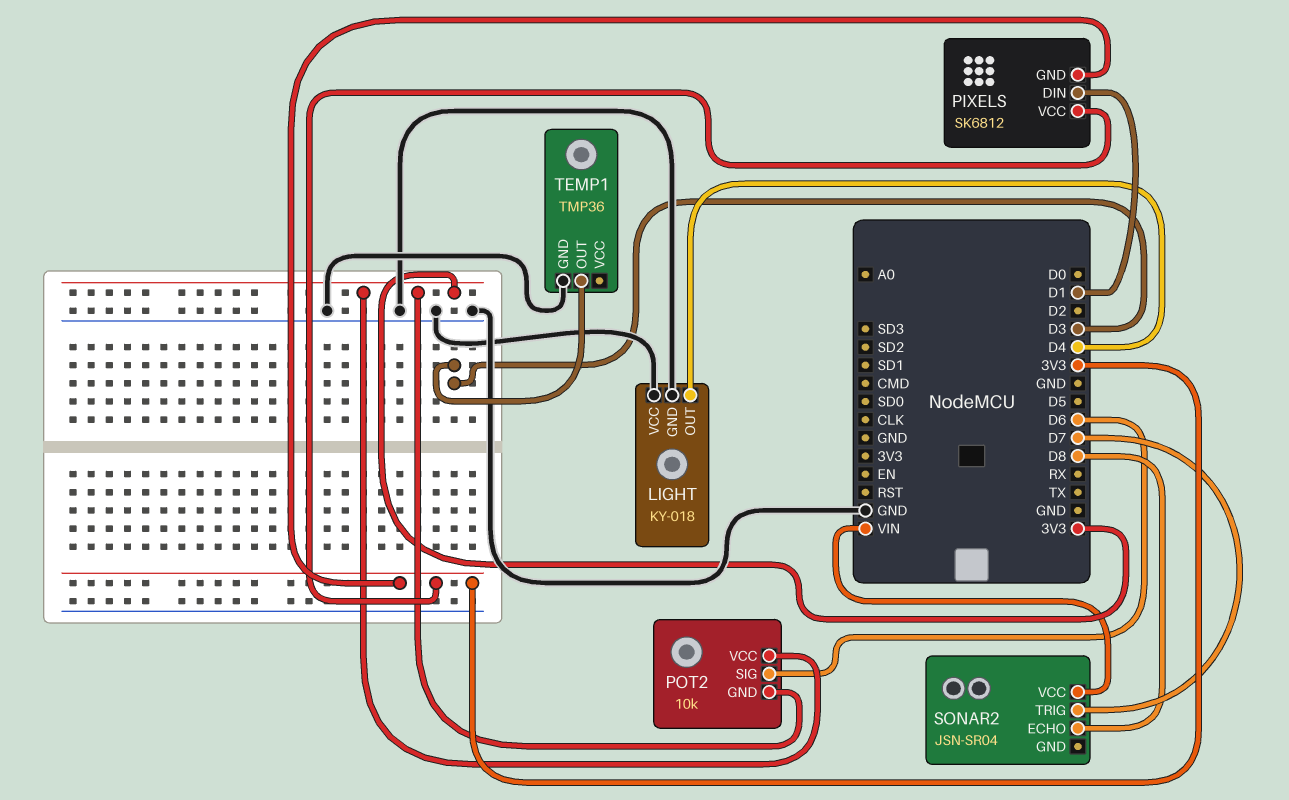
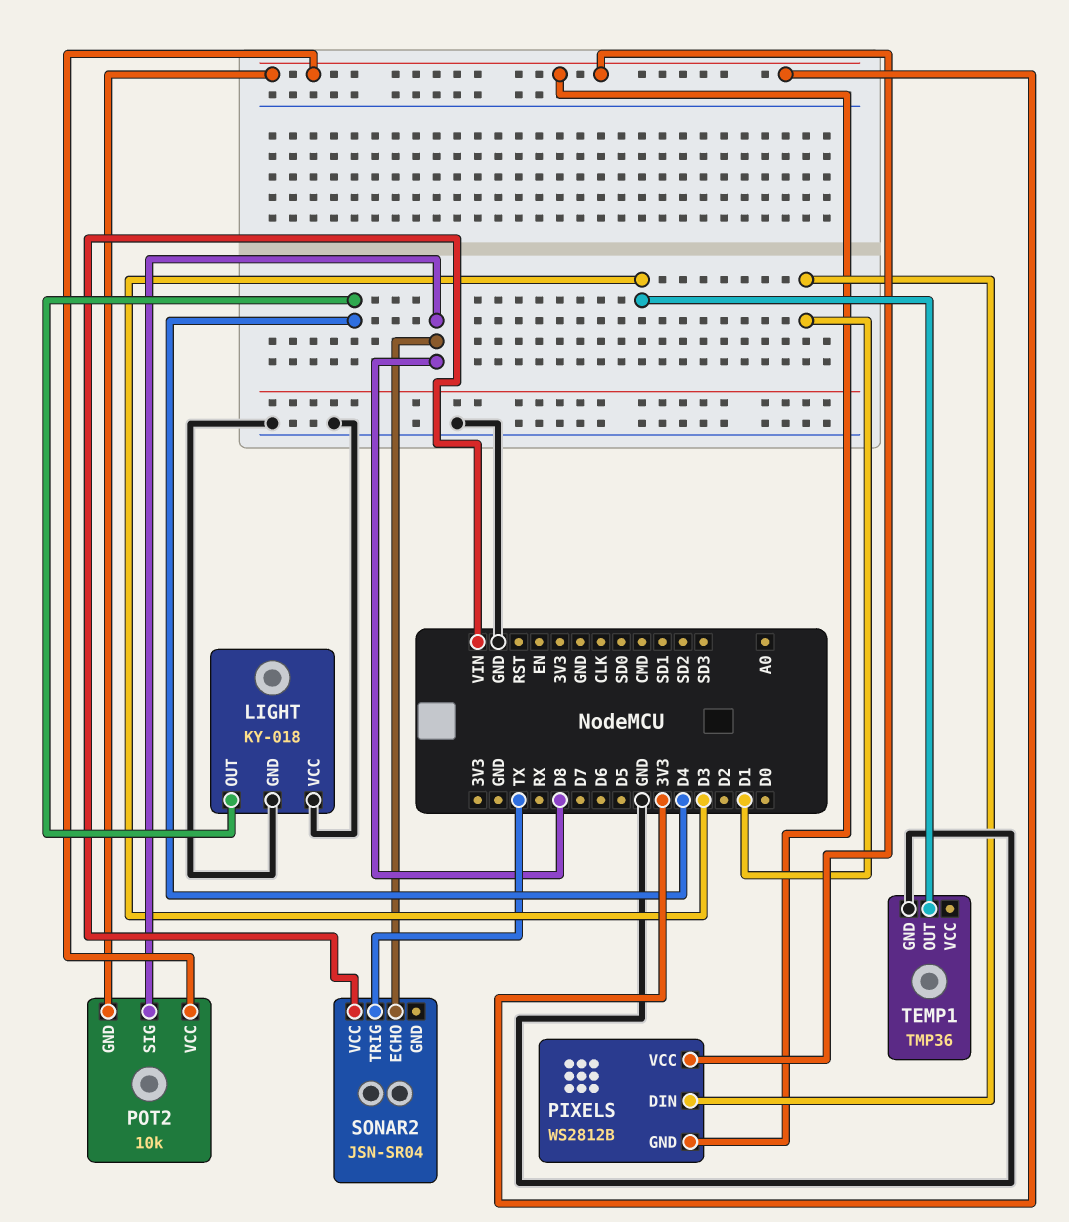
PIXELS: SK6812 -> WS2812B
POT2 pin SIG: D6 -> D8
SONAR2 pin TRIG: D7 -> TX

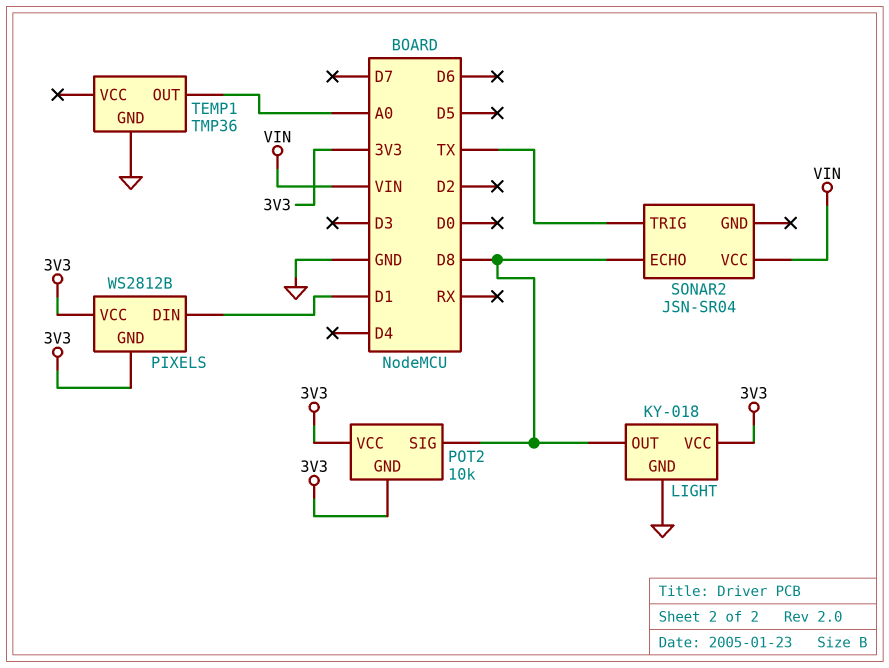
LIGHT pin OUT: D4 -> D8
LIGHT pin VCC: GND -> 3V3
TEMP1 pin OUT: D3 -> A0

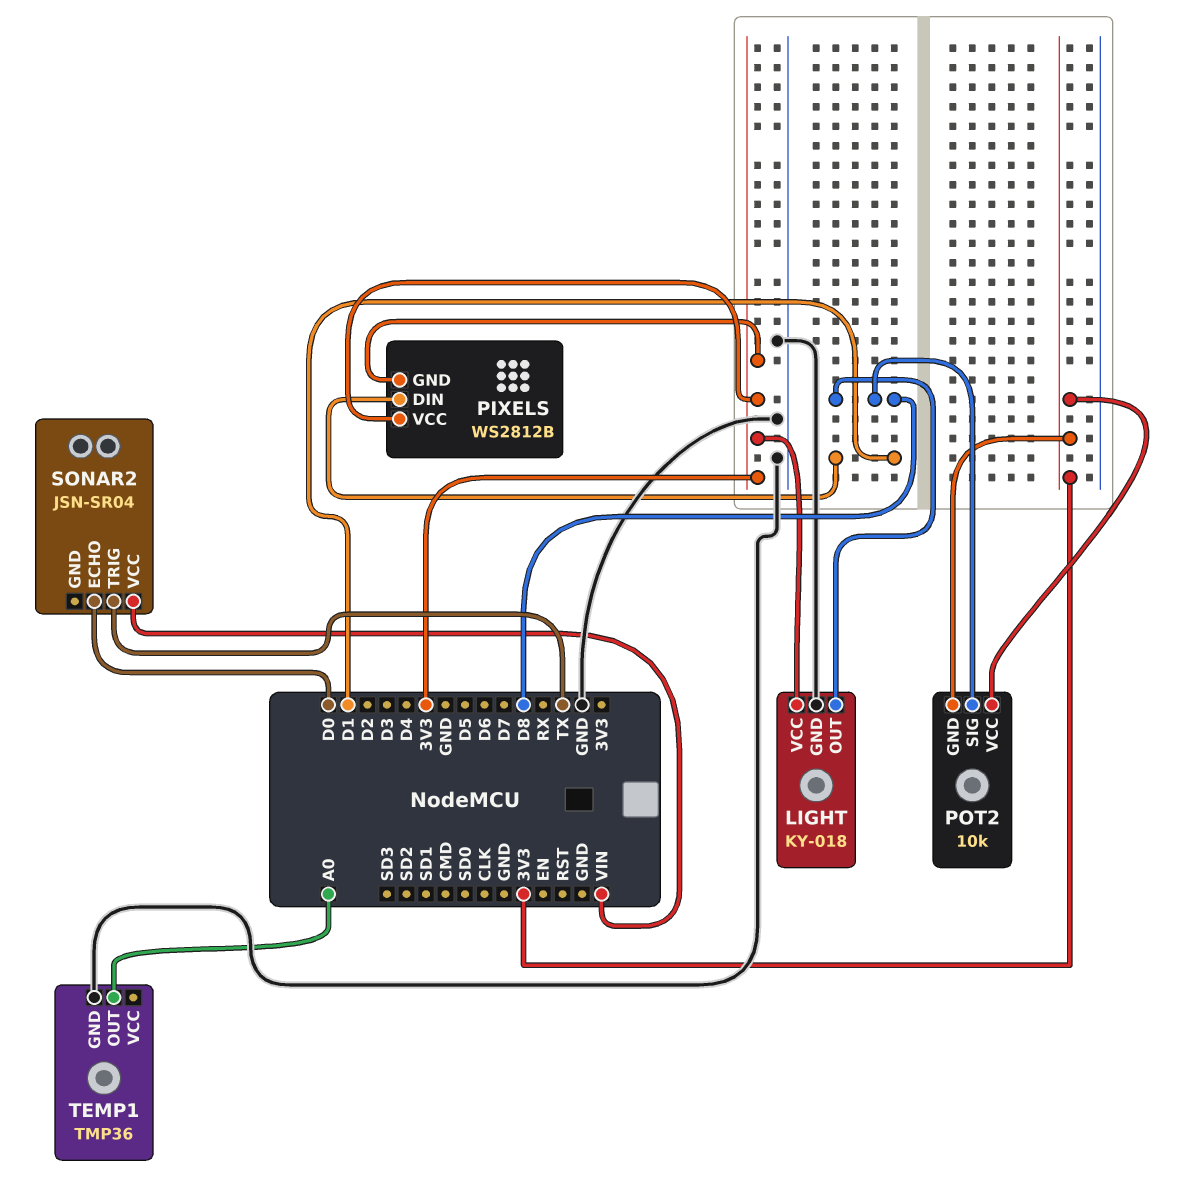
SONAR2 pin ECHO: D8 -> D0

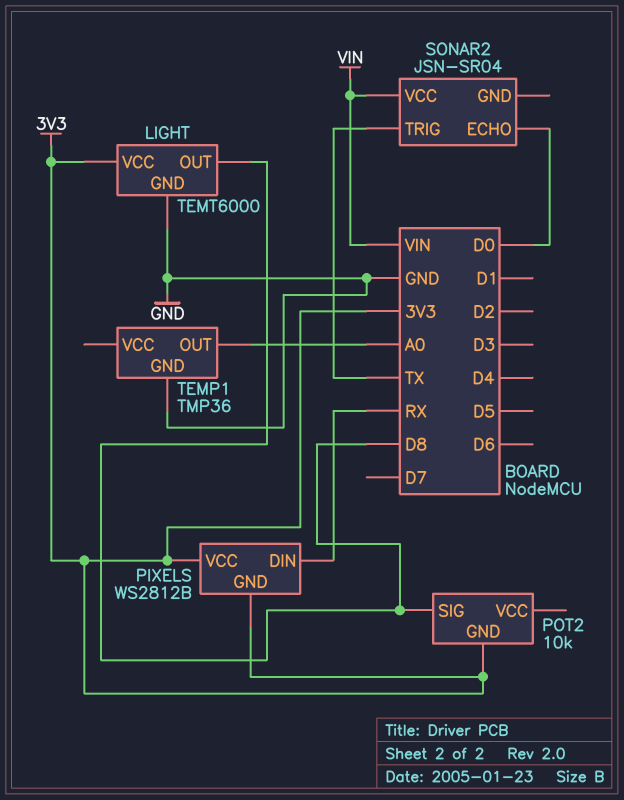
LIGHT: KY-018 -> TEMT6000
PIXELS pin DIN: D1 -> RX
POT2 pin VCC: 3V3 -> none

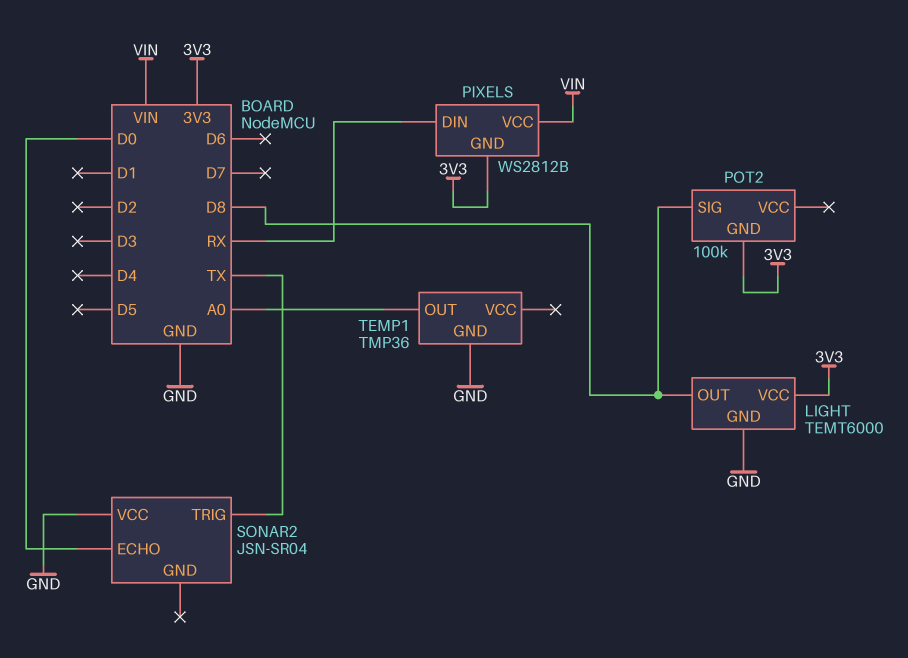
PIXELS pin VCC: 3V3 -> VIN
POT2: 10k -> 100k
SONAR2 pin VCC: VIN -> GND

